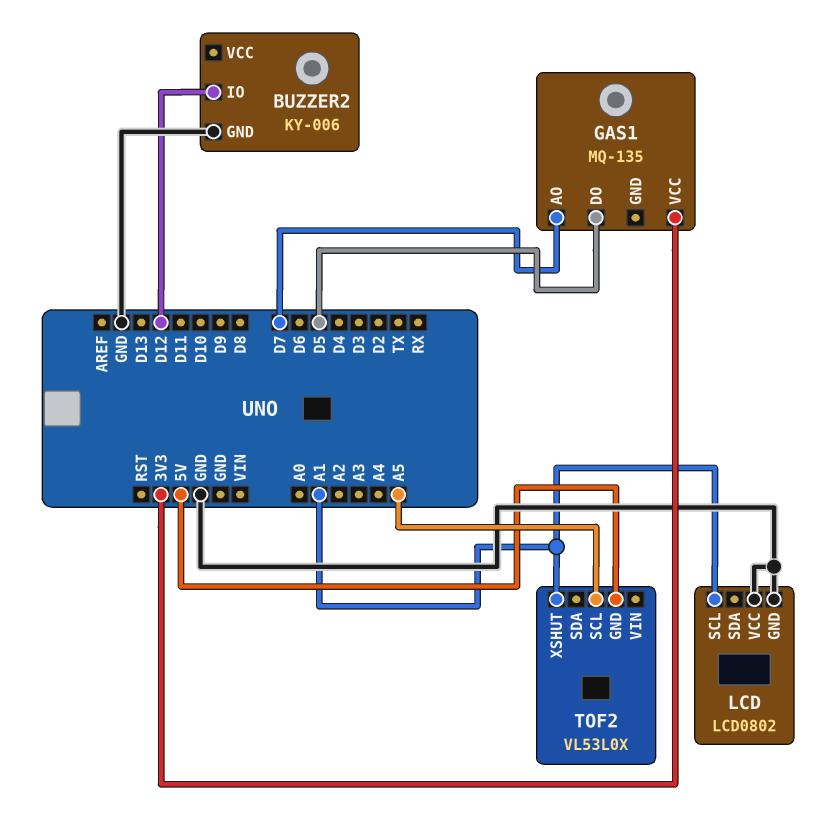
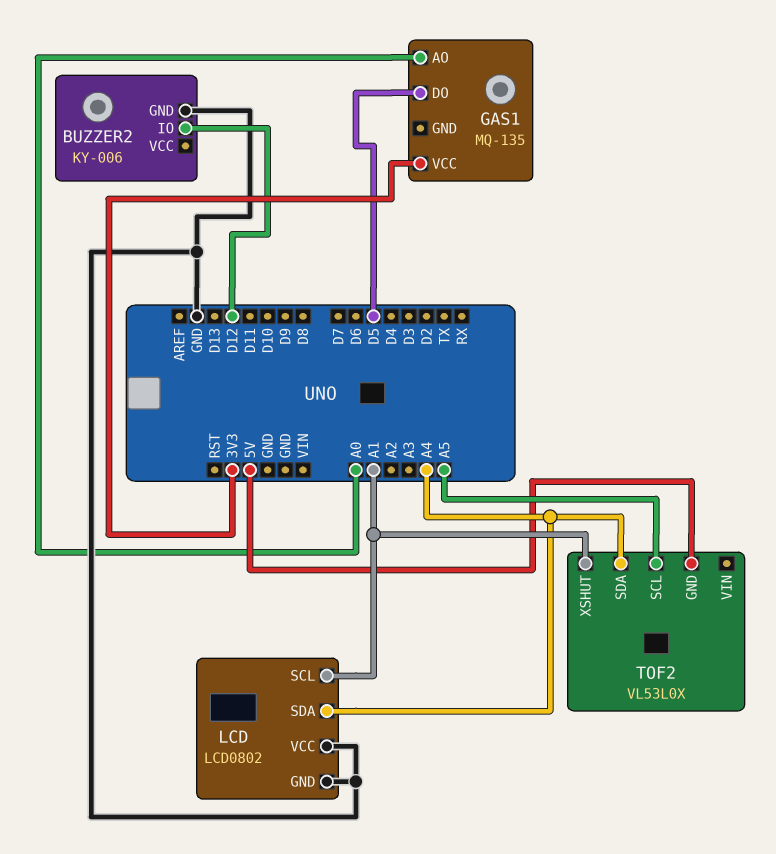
GAS1 pin AO: D7 -> A0
LCD pin SDA: none -> A4
TOF2 pin SDA: none -> A4

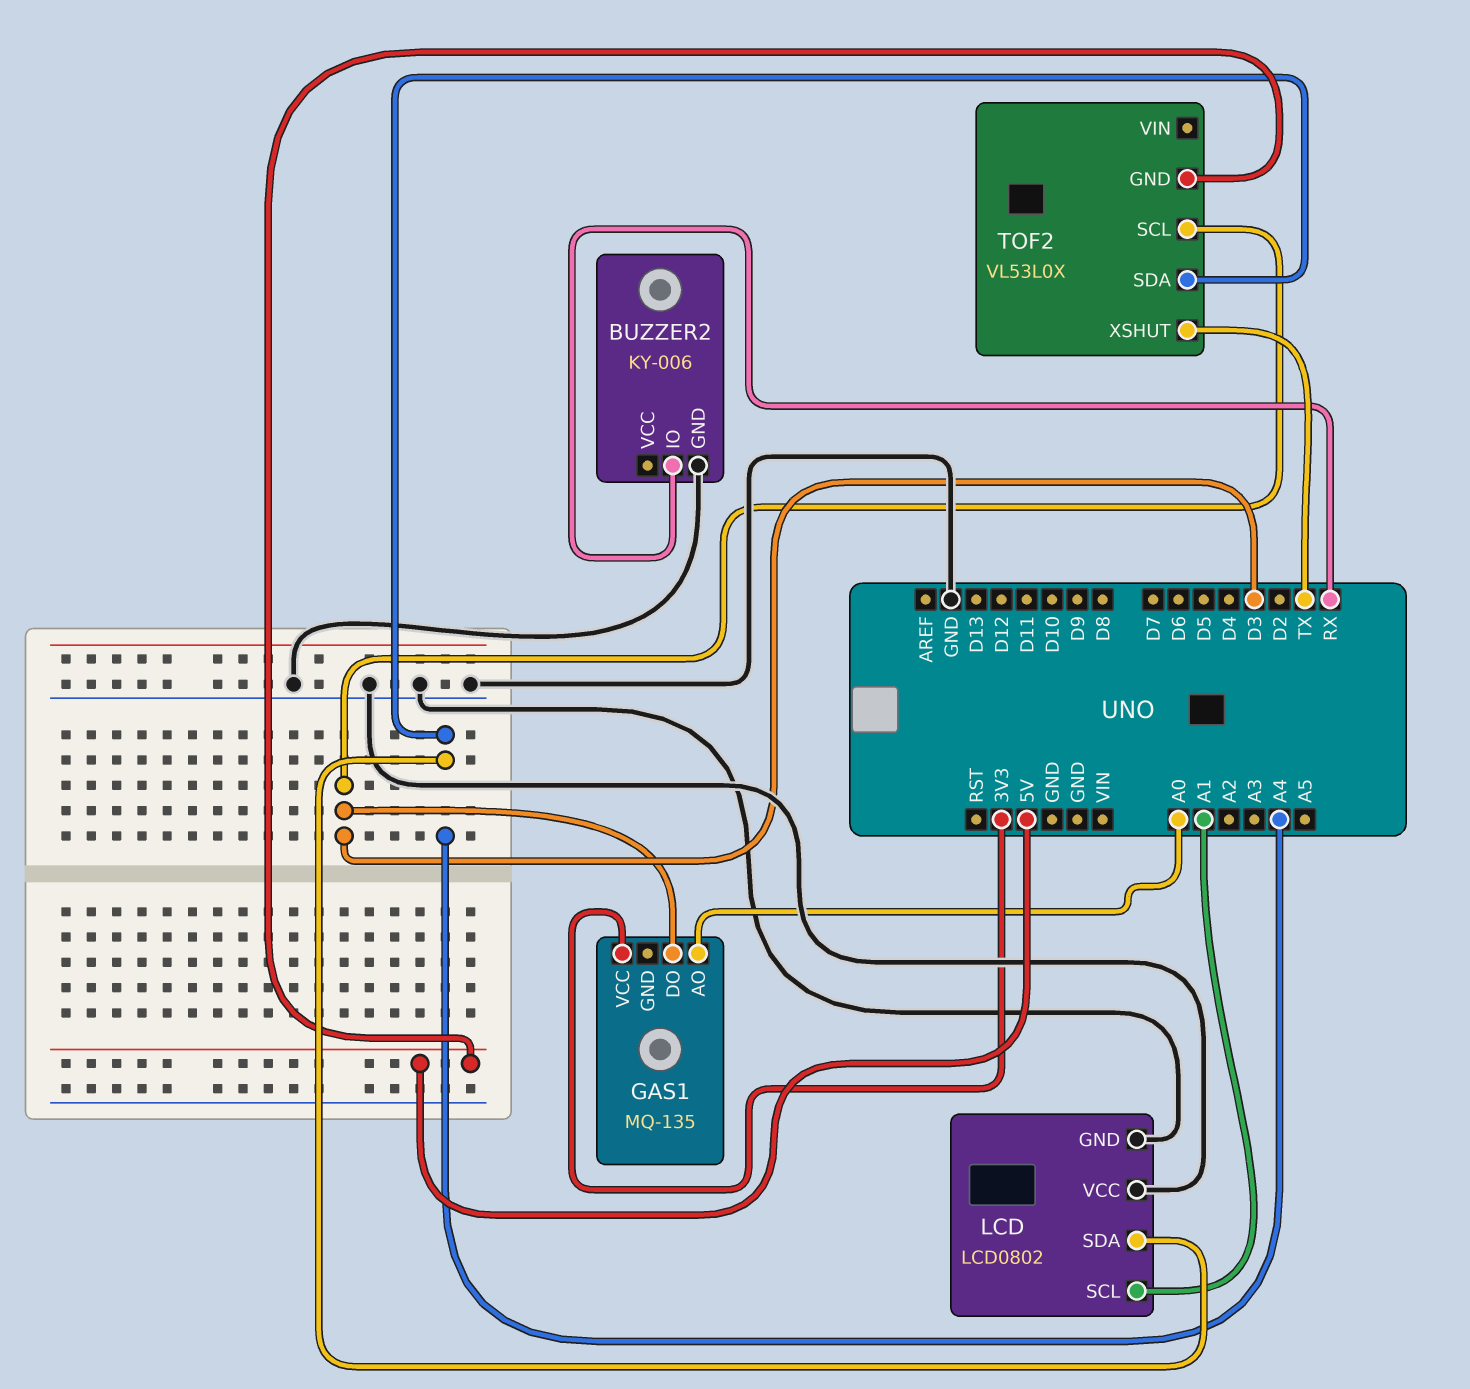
BUZZER2 pin IO: D12 -> RX
GAS1 pin DO: D5 -> D3
TOF2 pin SCL: A5 -> D3
TOF2 pin XSHUT: A1 -> TX

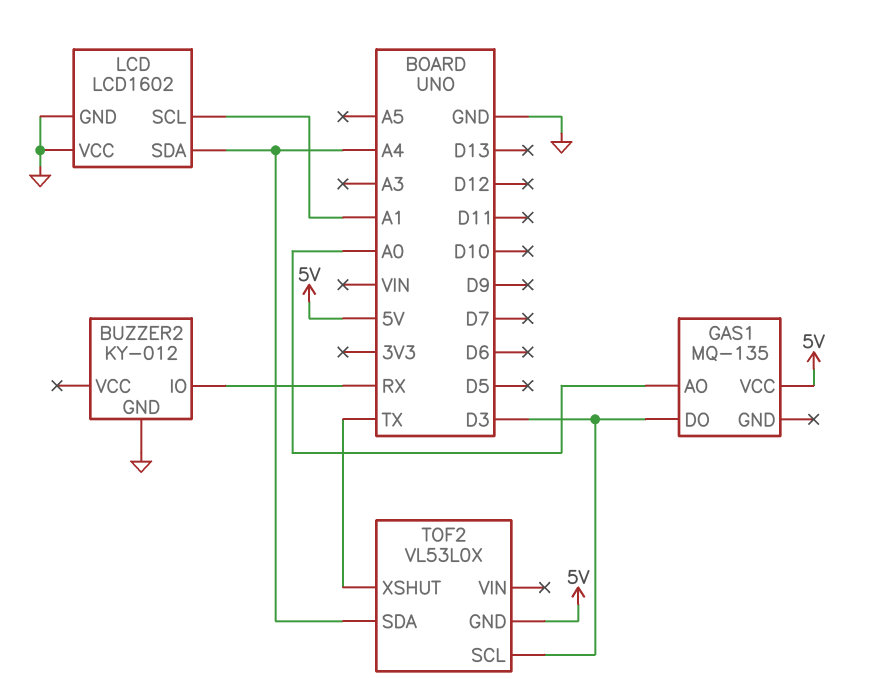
BUZZER2: KY-006 -> KY-012
GAS1 pin VCC: 3V3 -> 5V
LCD: LCD0802 -> LCD1602

